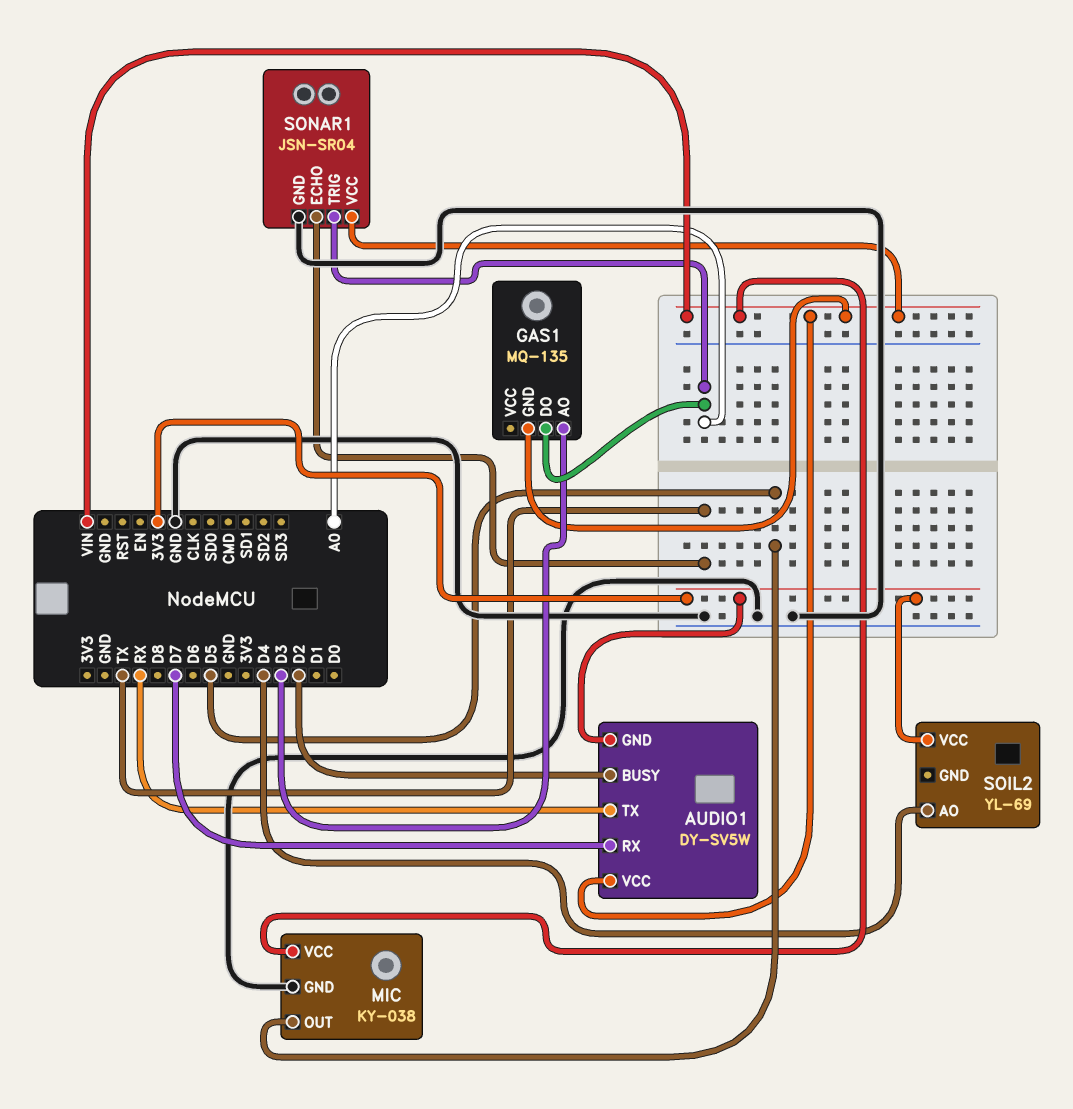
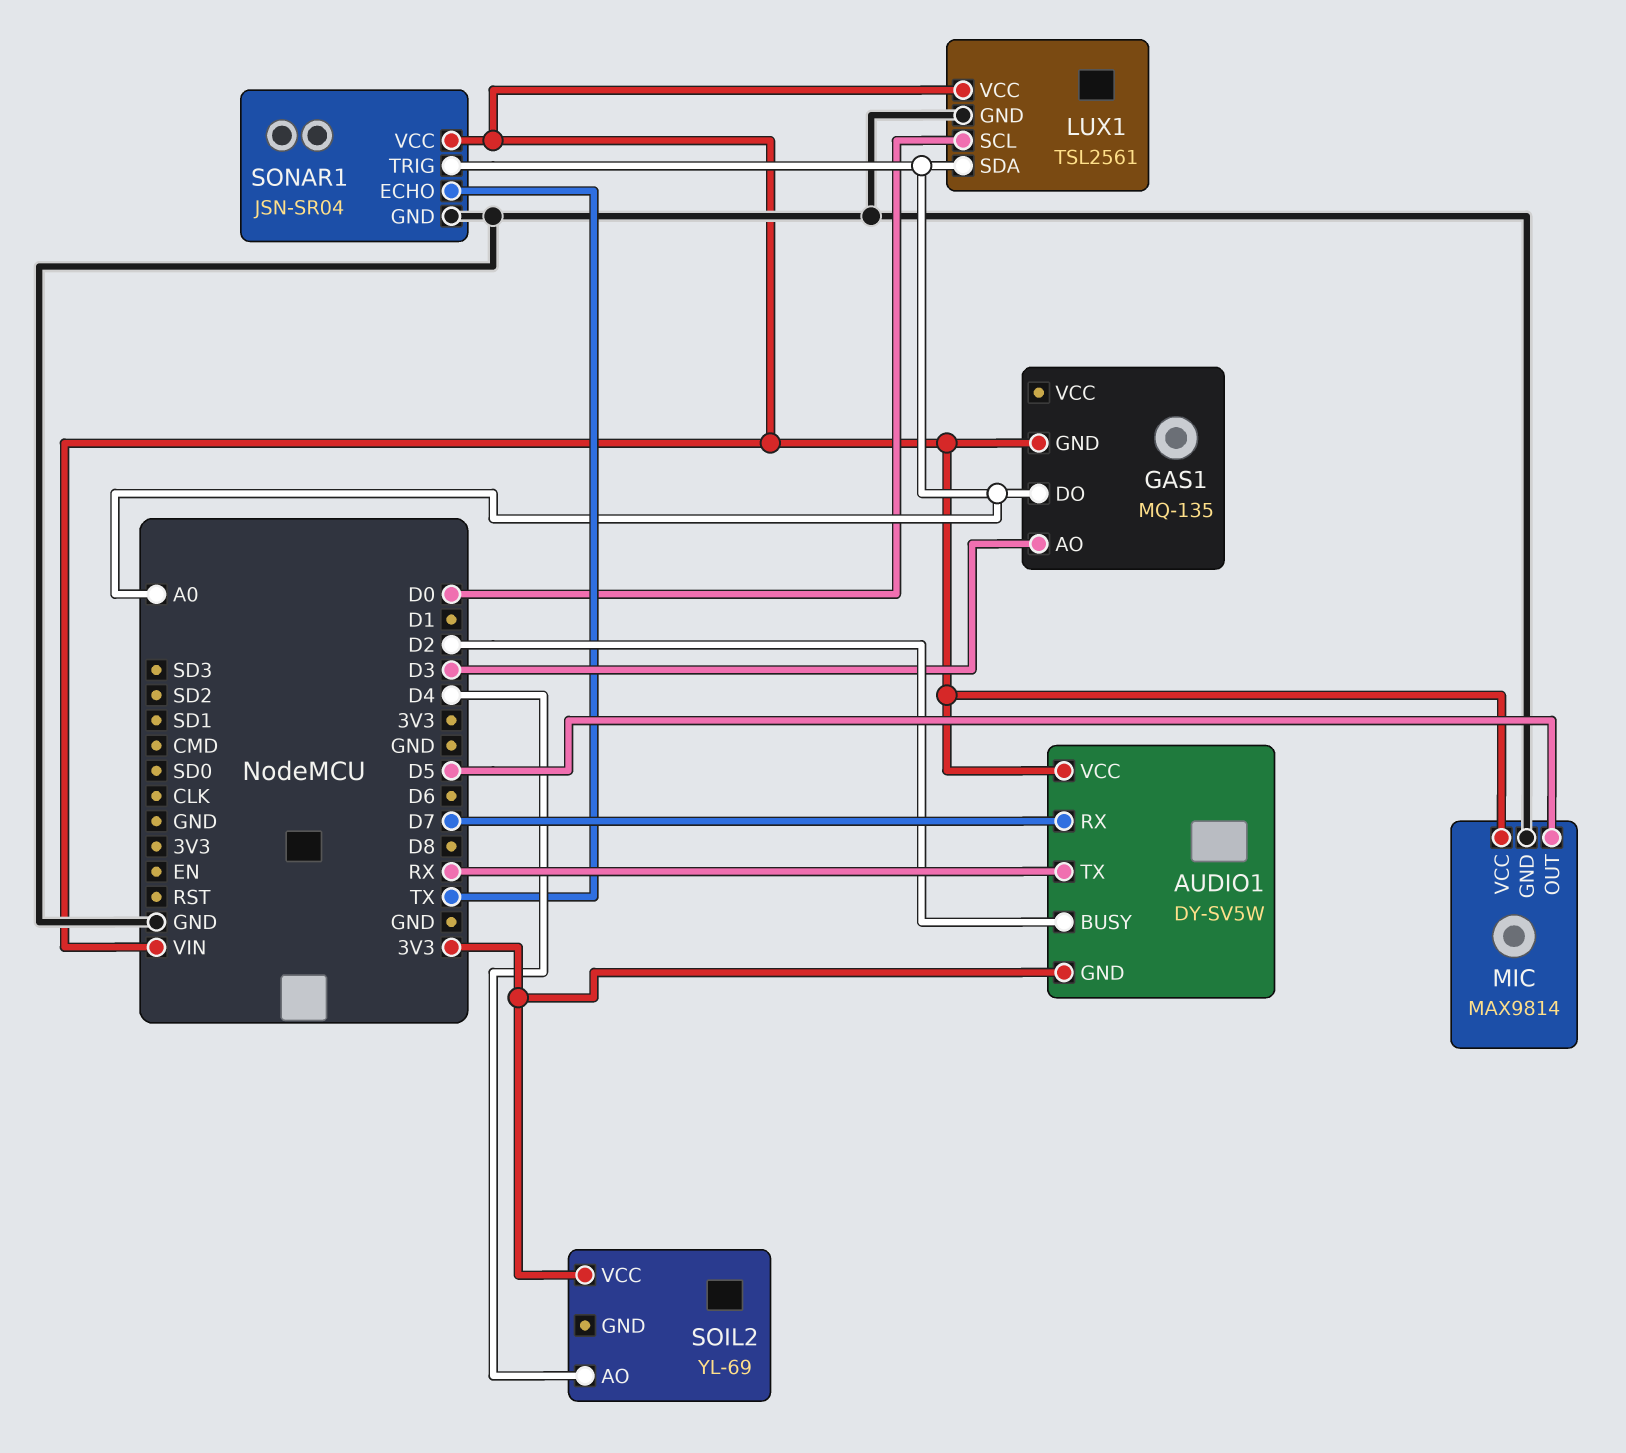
LUX1: none -> TSL2561
LUX1 pin GND: none -> GND
LUX1 pin SCL: none -> D0
LUX1 pin SDA: none -> A0
LUX1 pin VCC: none -> VIN
MIC: KY-038 -> MAX9814

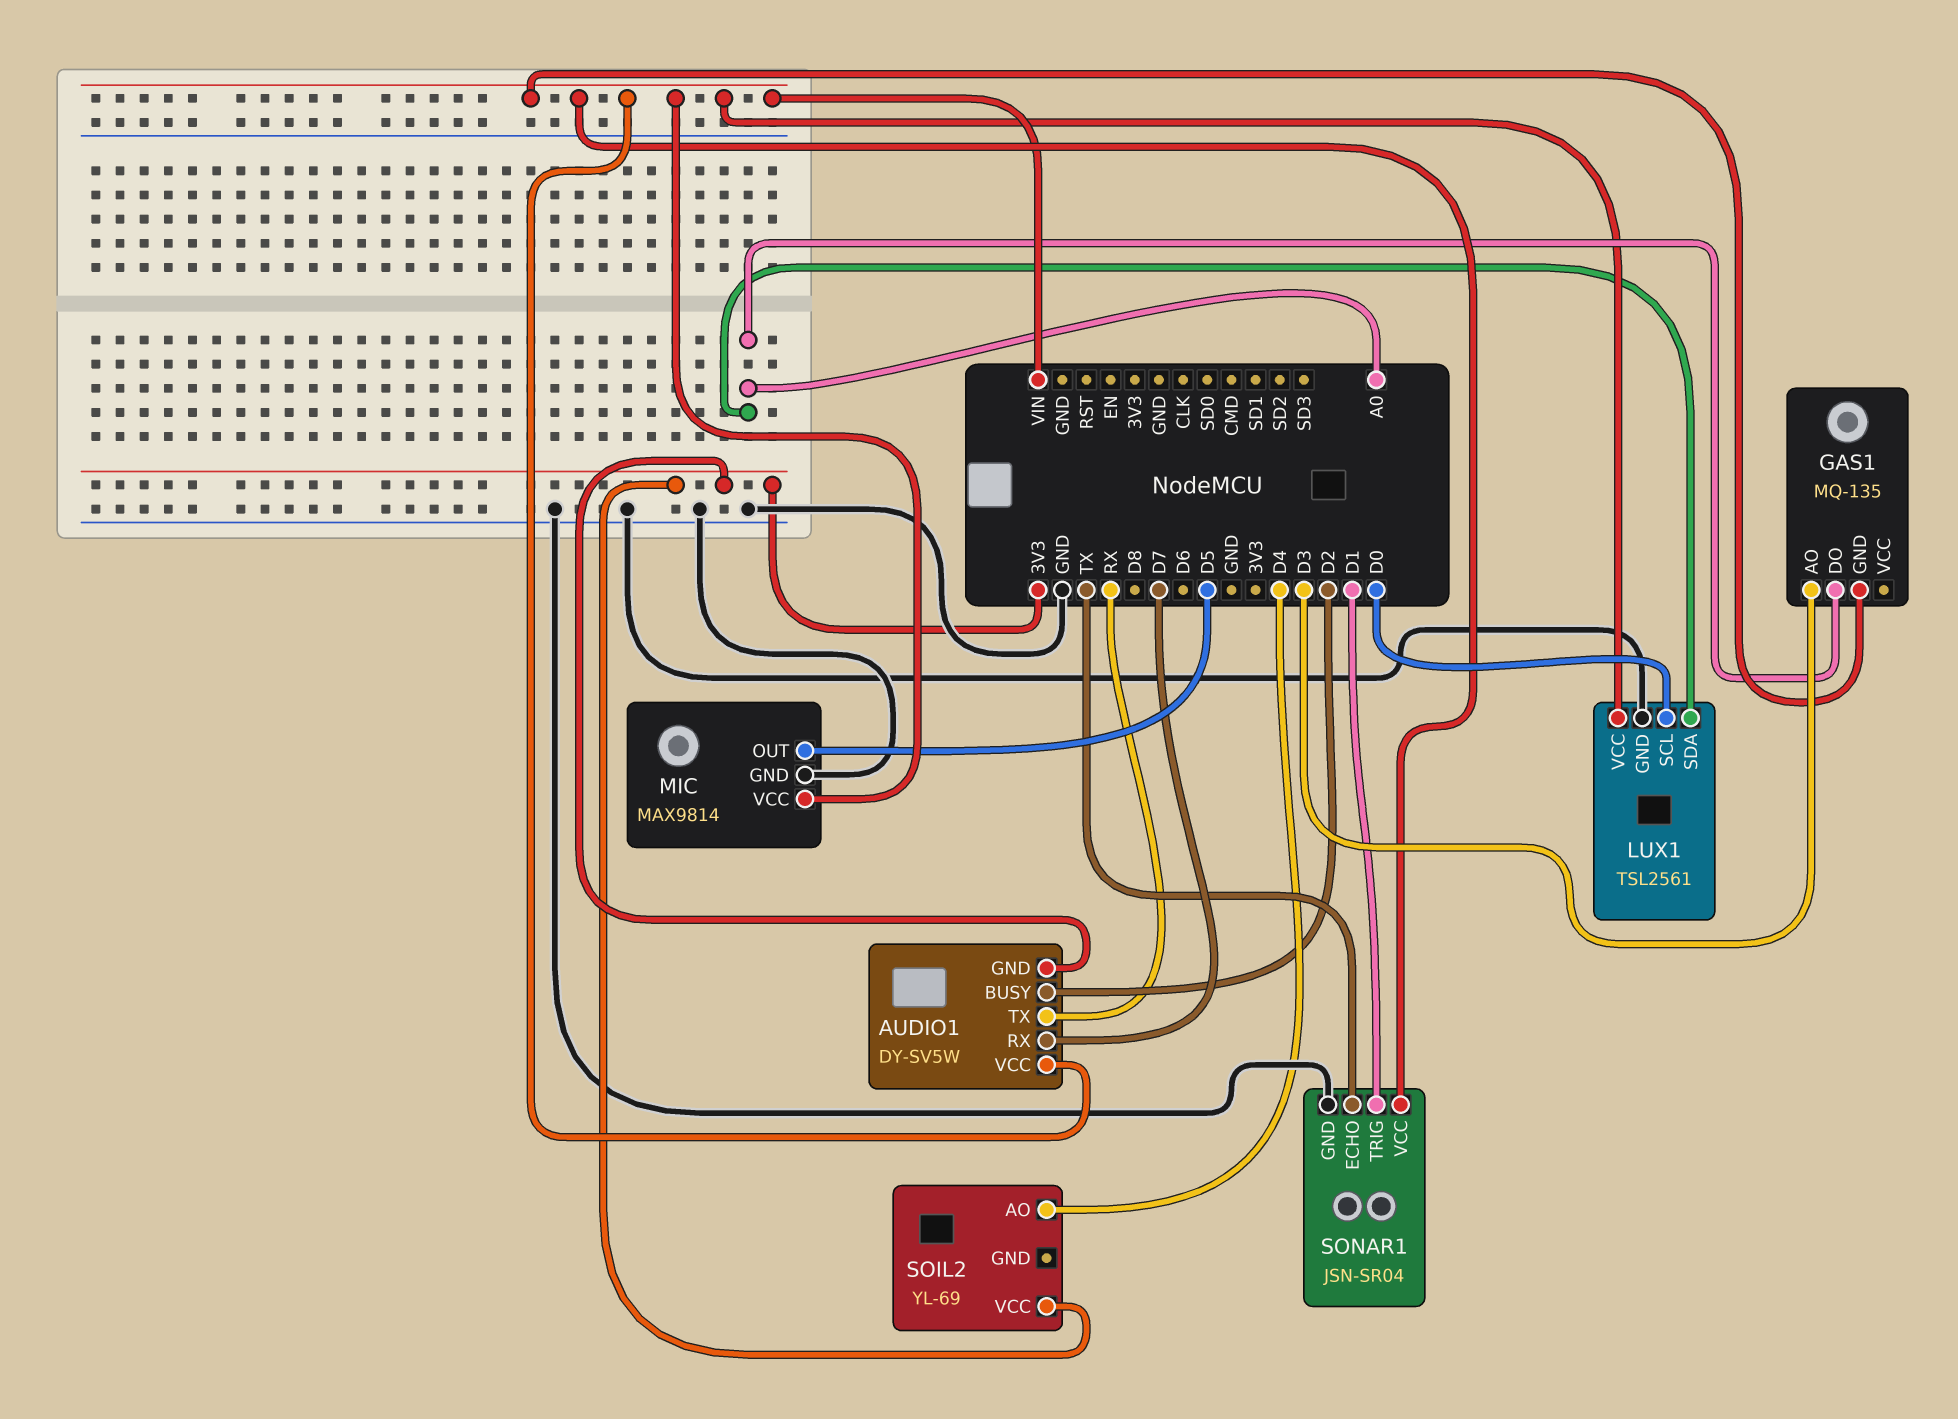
SONAR1 pin TRIG: A0 -> D1

